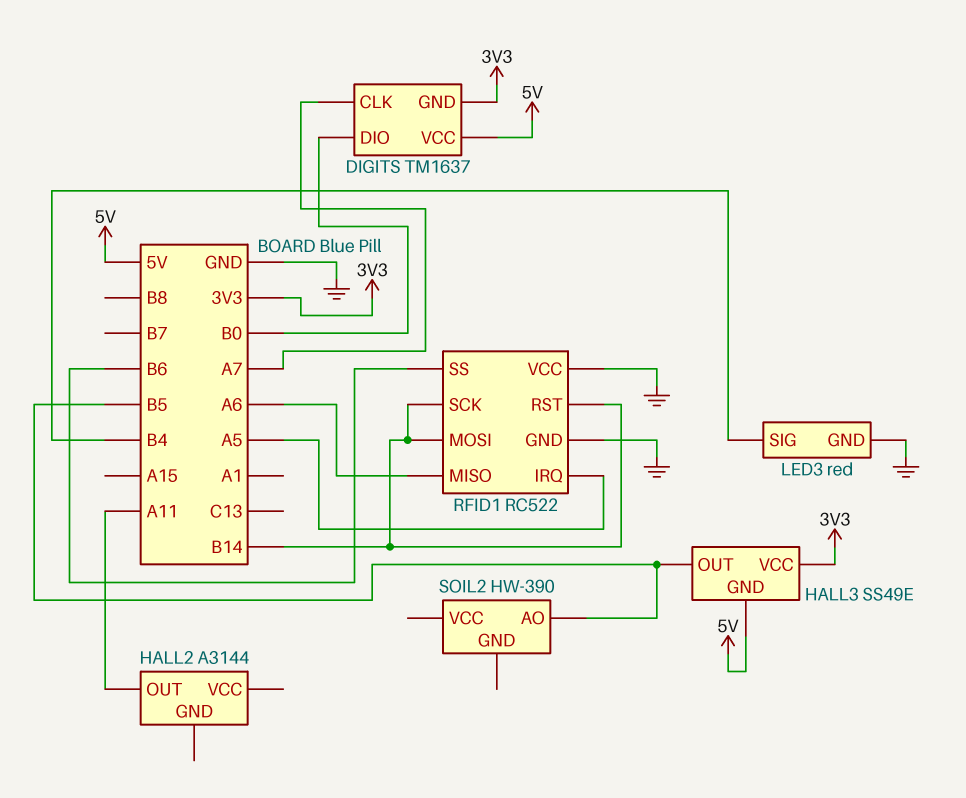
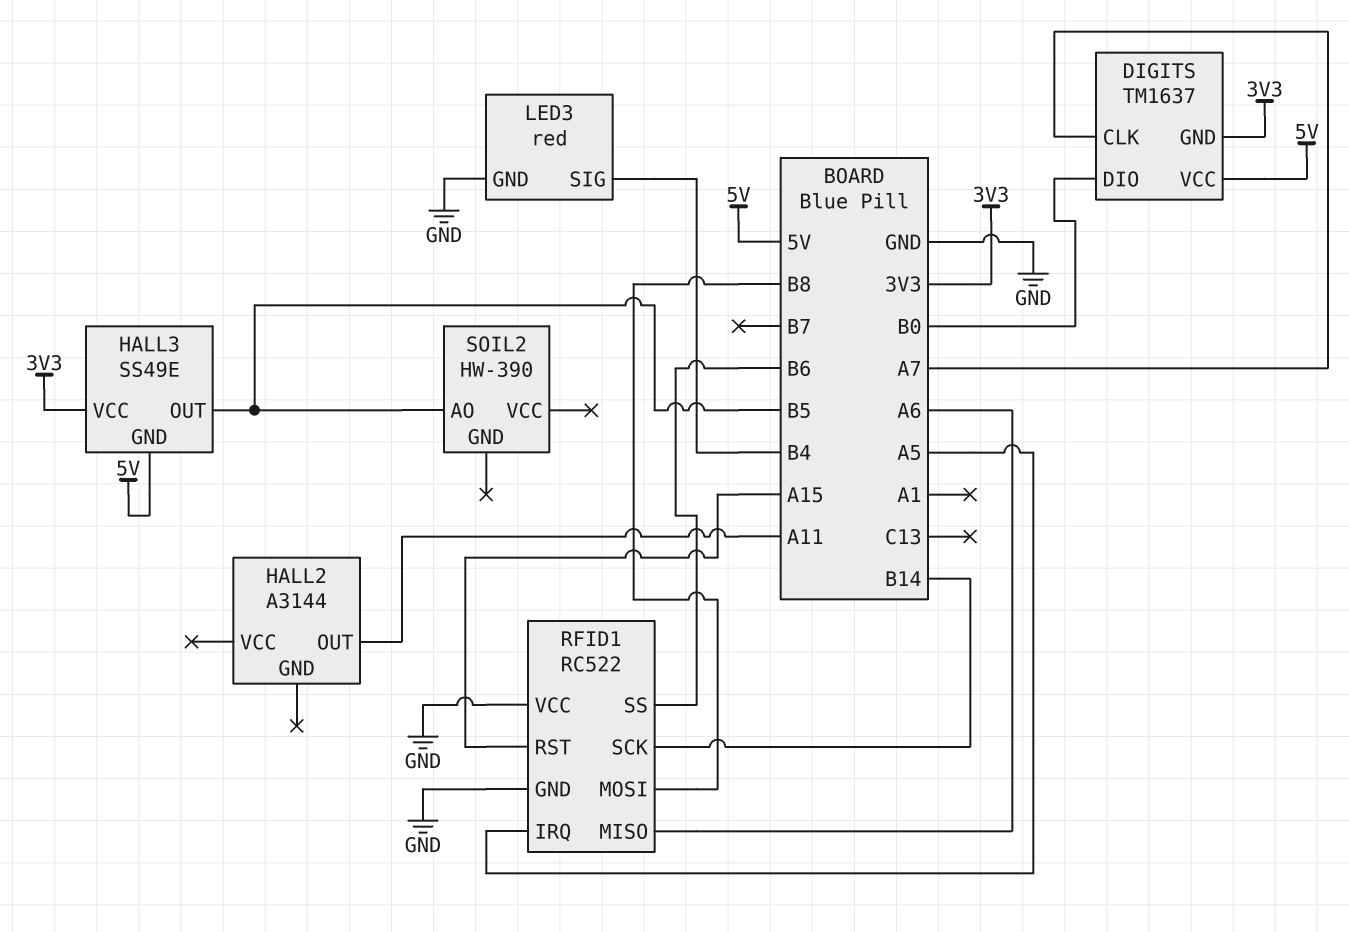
RFID1 pin MOSI: B14 -> B8
RFID1 pin RST: B14 -> A15

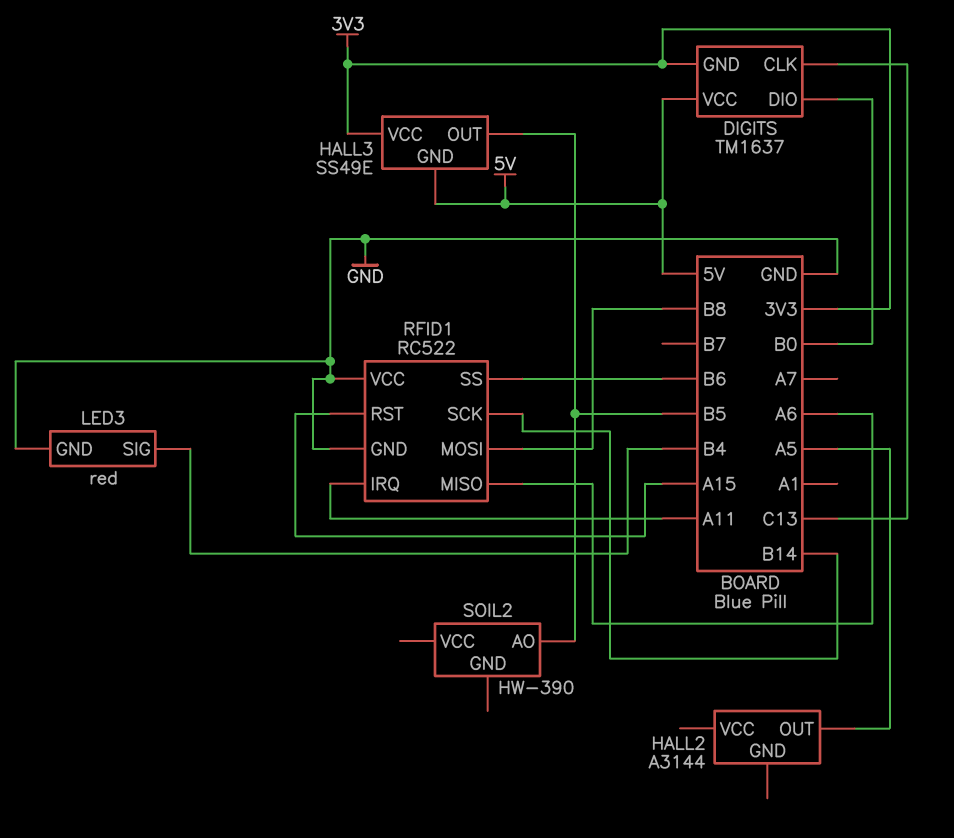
DIGITS pin CLK: A7 -> C13
HALL2 pin OUT: A11 -> A5
RFID1 pin IRQ: A5 -> A11

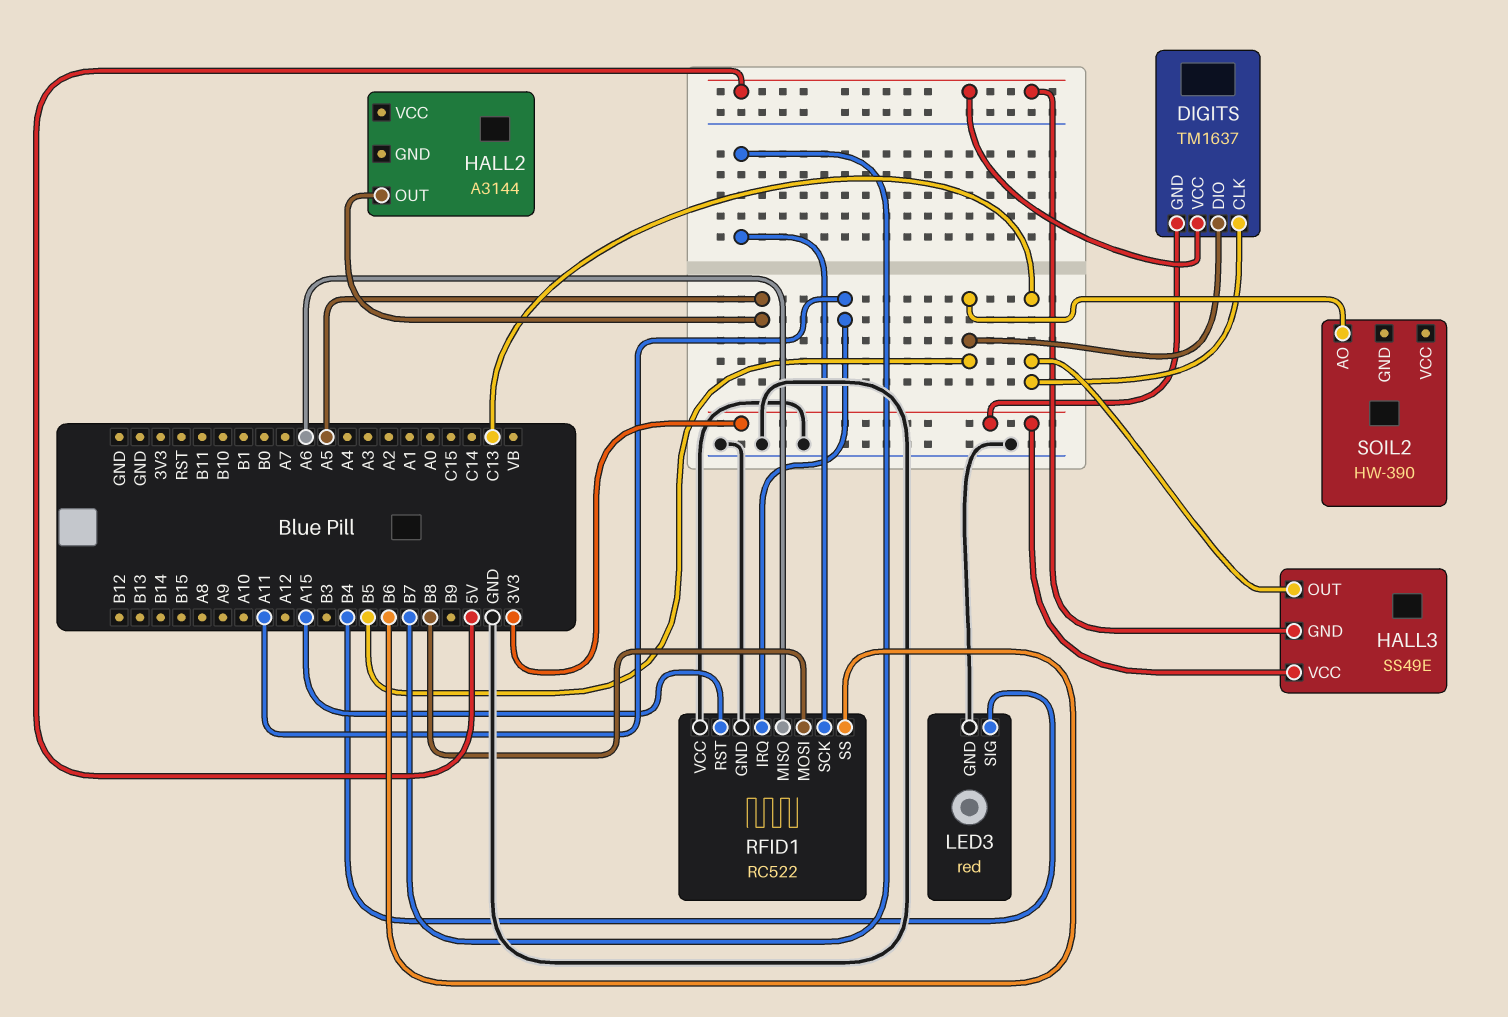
DIGITS pin DIO: B0 -> B5
HALL3 pin OUT: B5 -> C13
RFID1 pin SCK: B14 -> B7

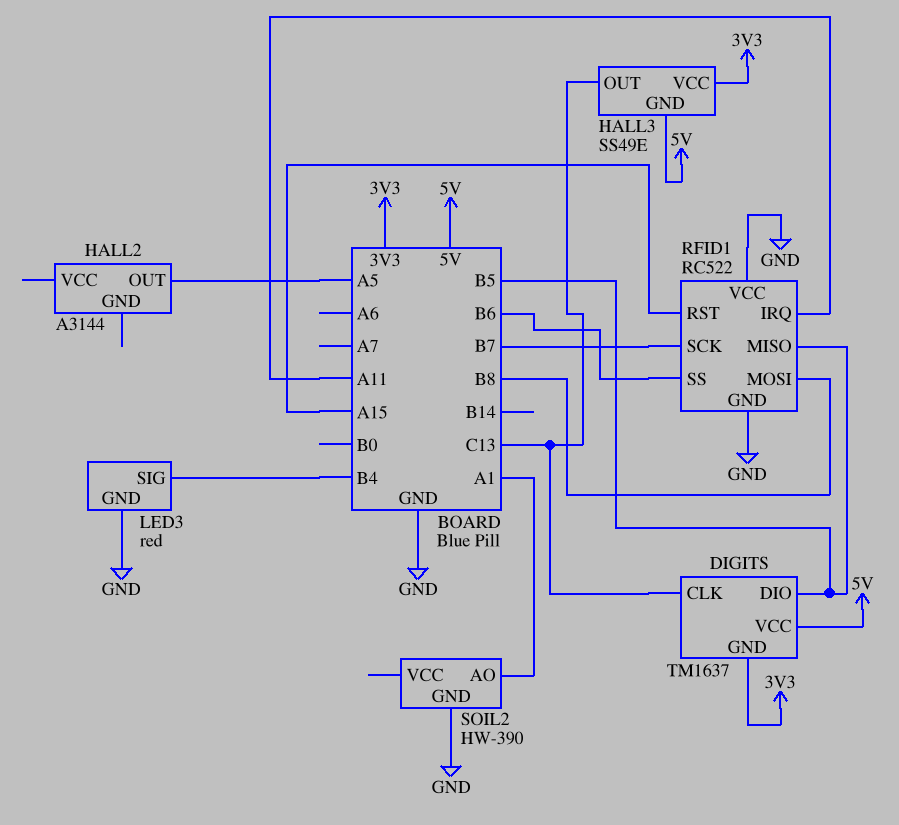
RFID1 pin MISO: A6 -> B5
SOIL2 pin AO: B5 -> A1
SOIL2 pin GND: none -> GND

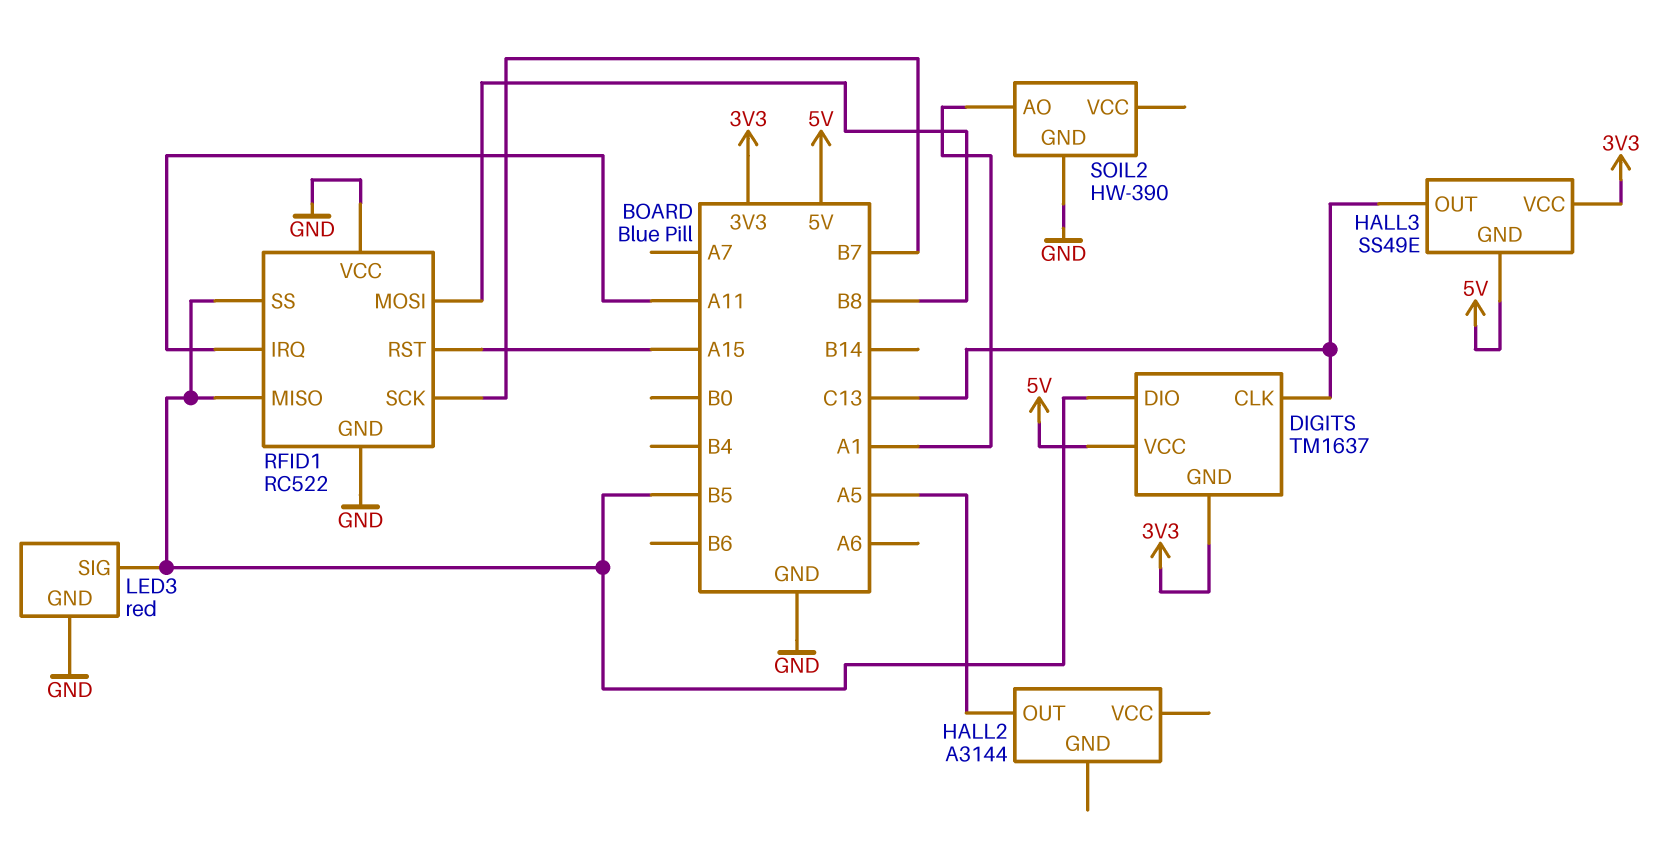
LED3 pin SIG: B4 -> B5
RFID1 pin SS: B6 -> B5

